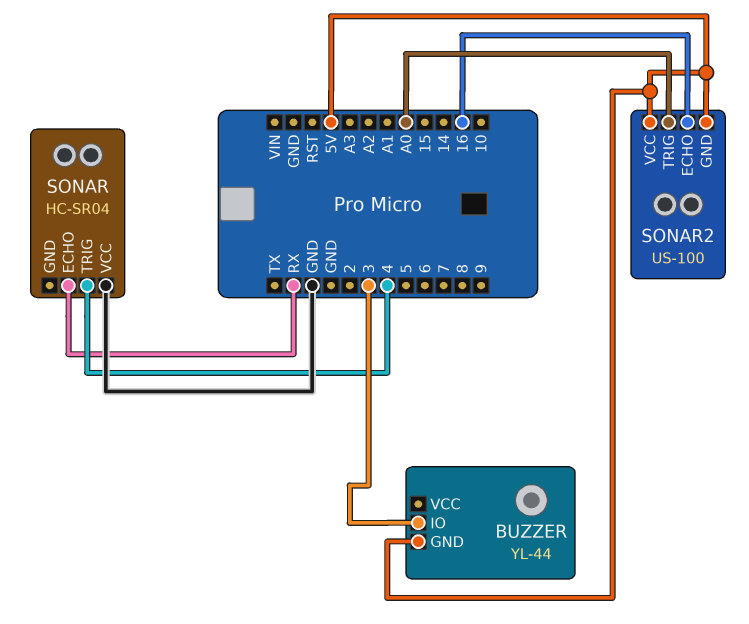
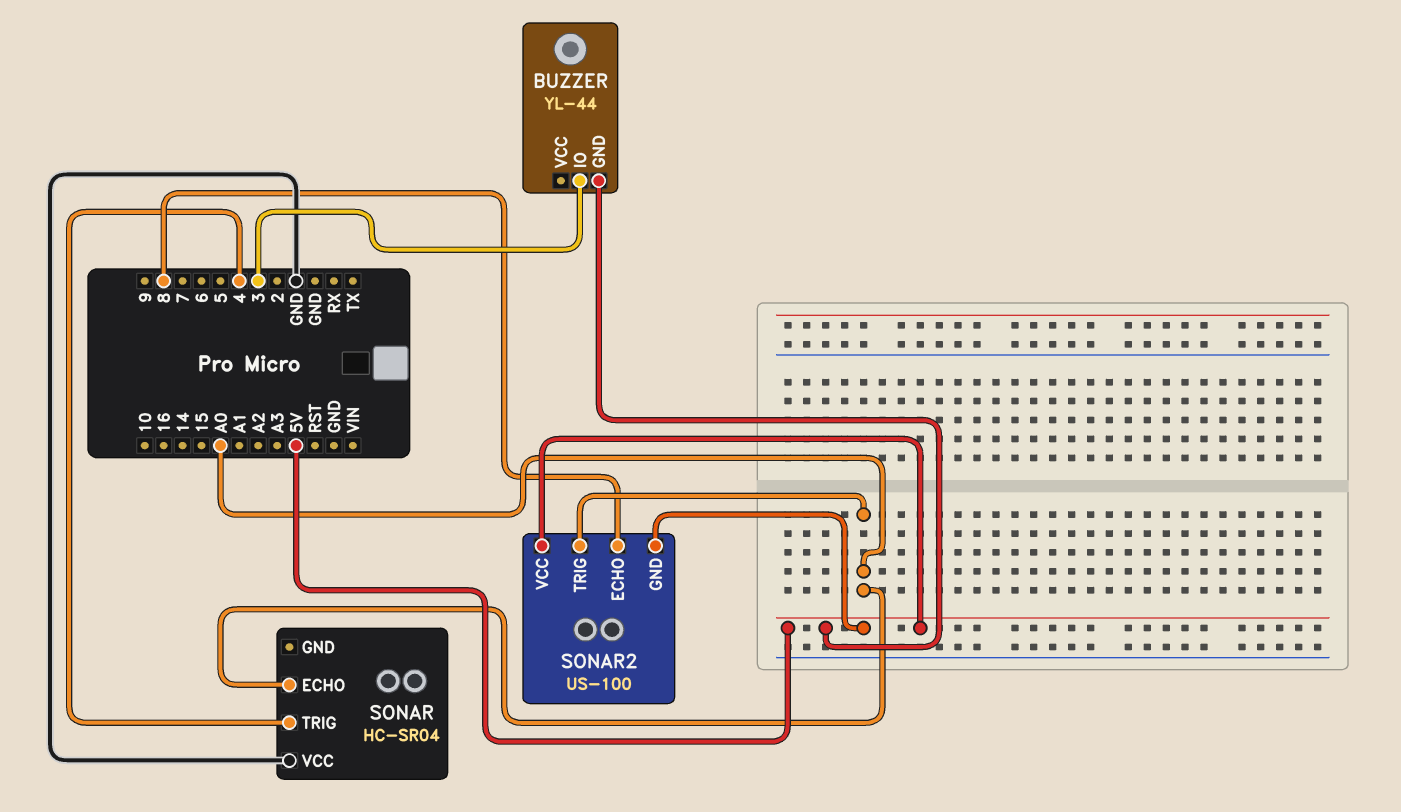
SONAR pin ECHO: RX -> A0
SONAR2 pin ECHO: 16 -> 8

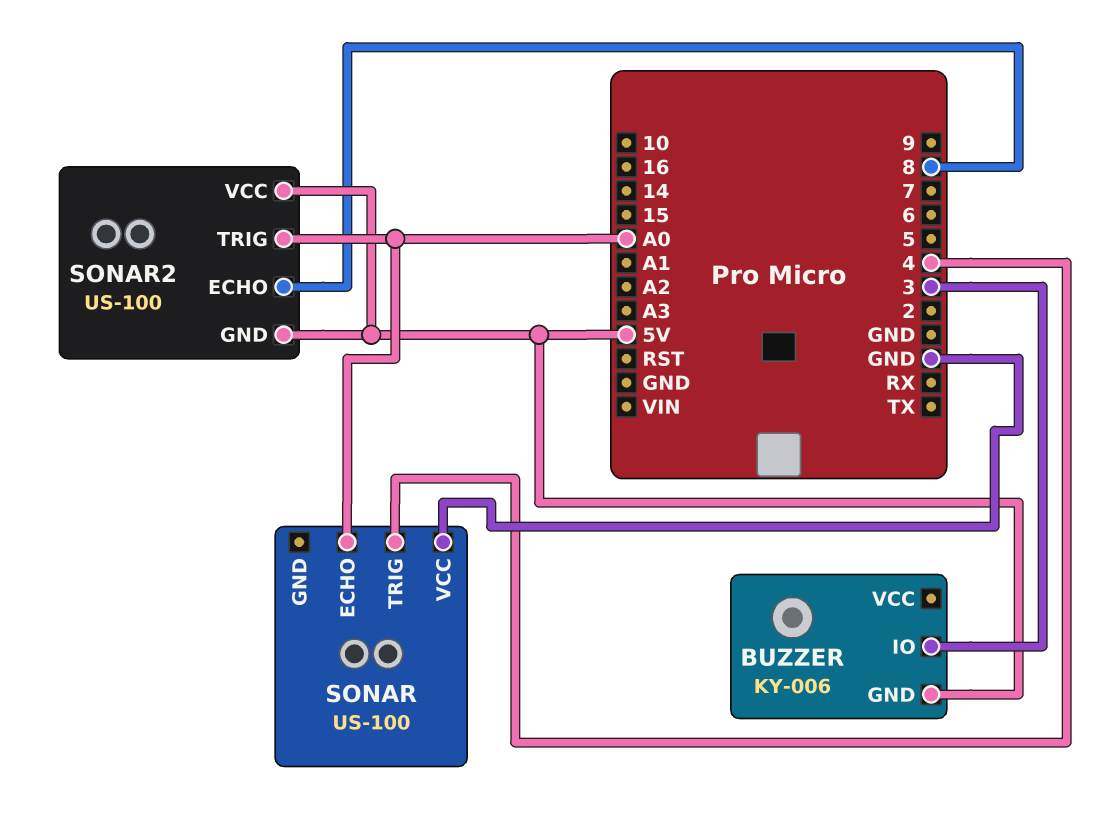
BUZZER: YL-44 -> KY-006
SONAR: HC-SR04 -> US-100

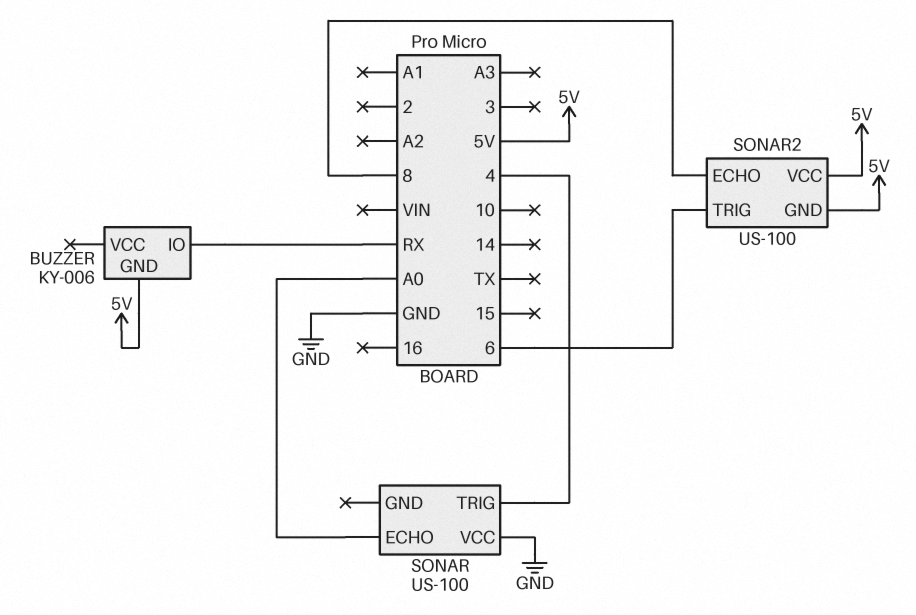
BUZZER pin IO: 3 -> RX
SONAR2 pin TRIG: A0 -> 6

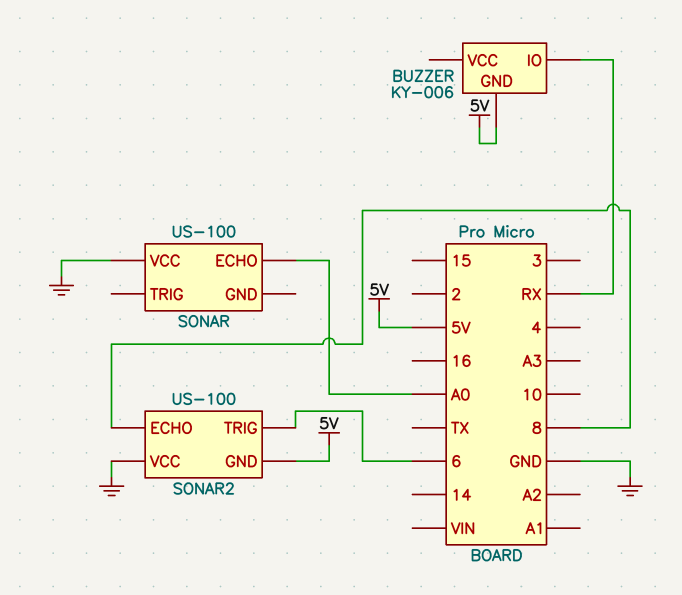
SONAR pin TRIG: 4 -> none
SONAR2 pin VCC: 5V -> GND

